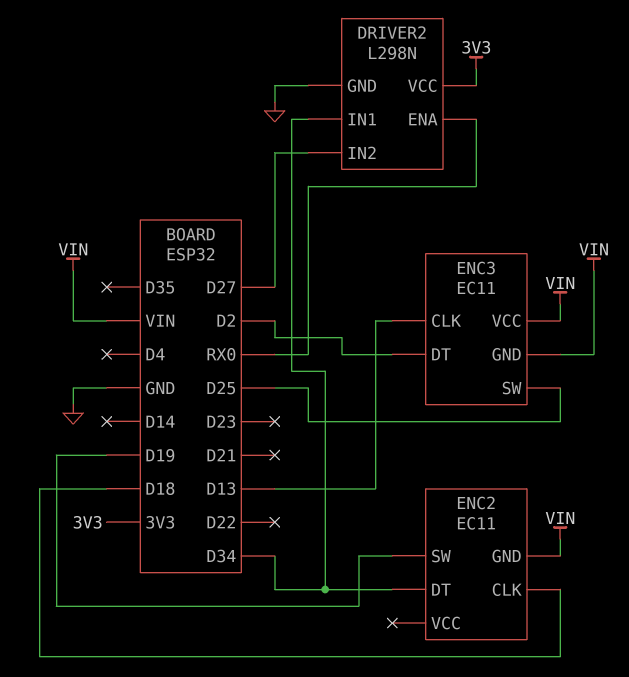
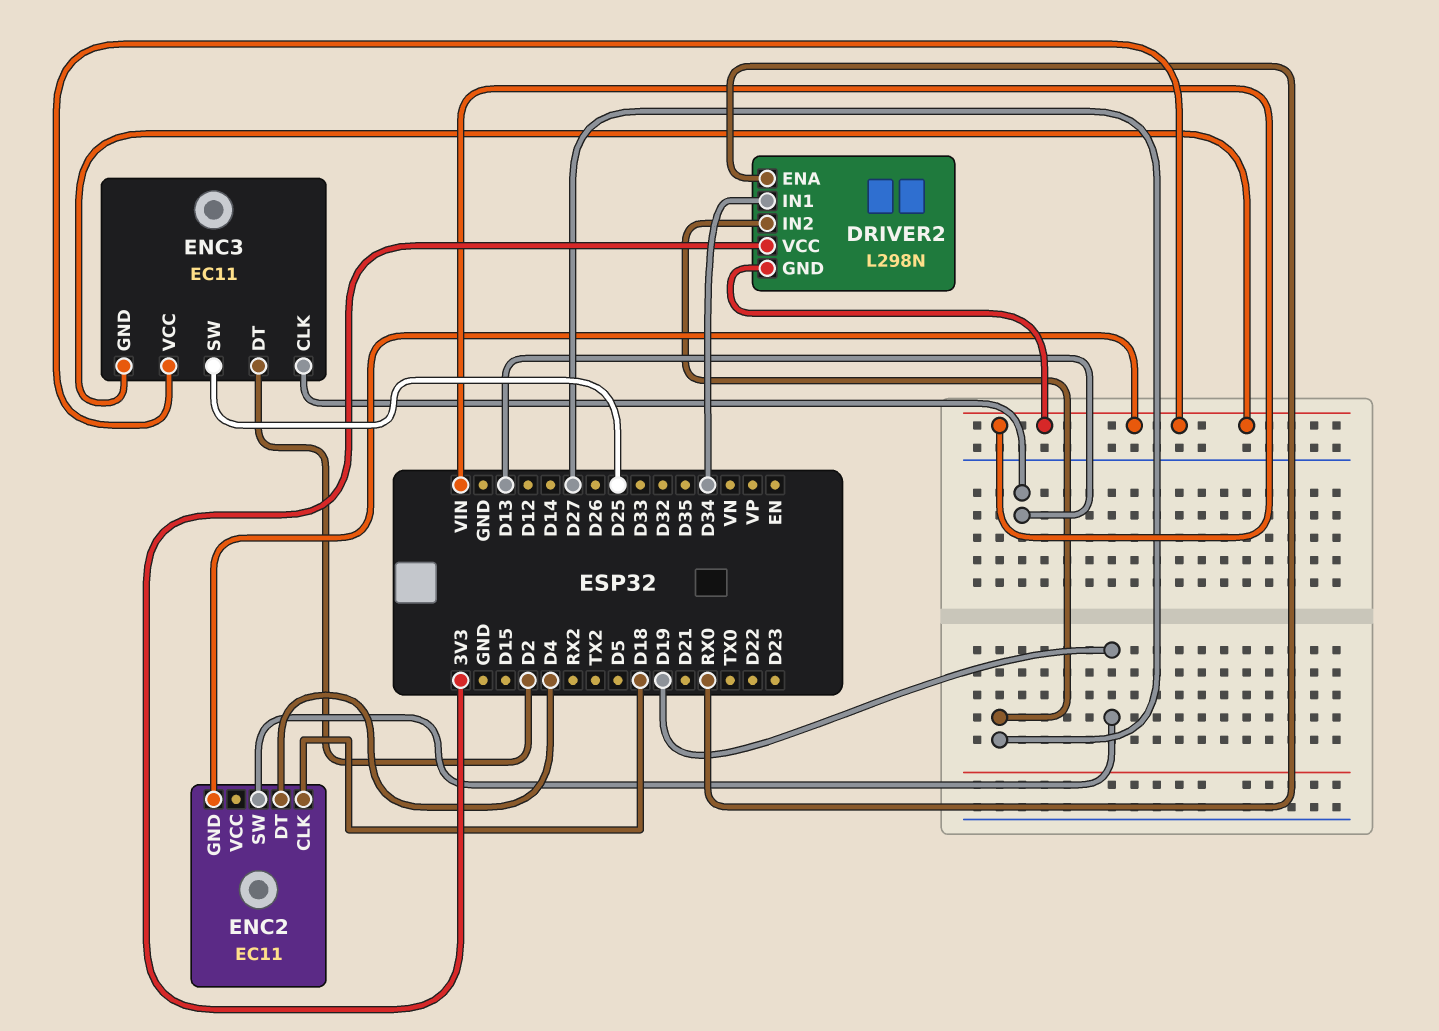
DRIVER2 pin GND: GND -> VIN
ENC2 pin DT: D34 -> D4

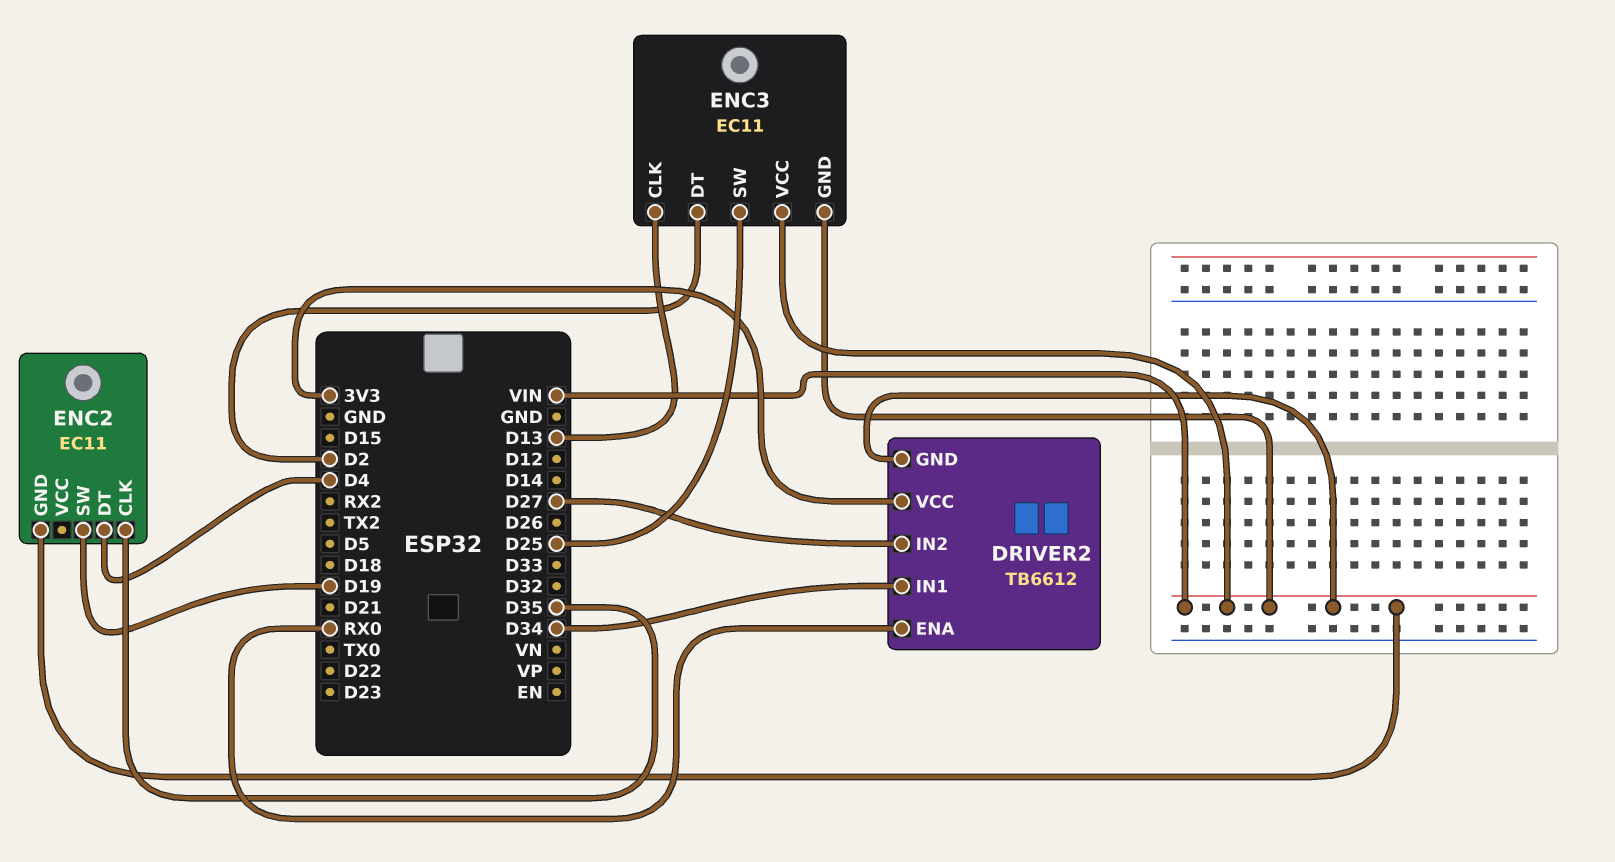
DRIVER2: L298N -> TB6612
ENC2 pin CLK: D18 -> D35

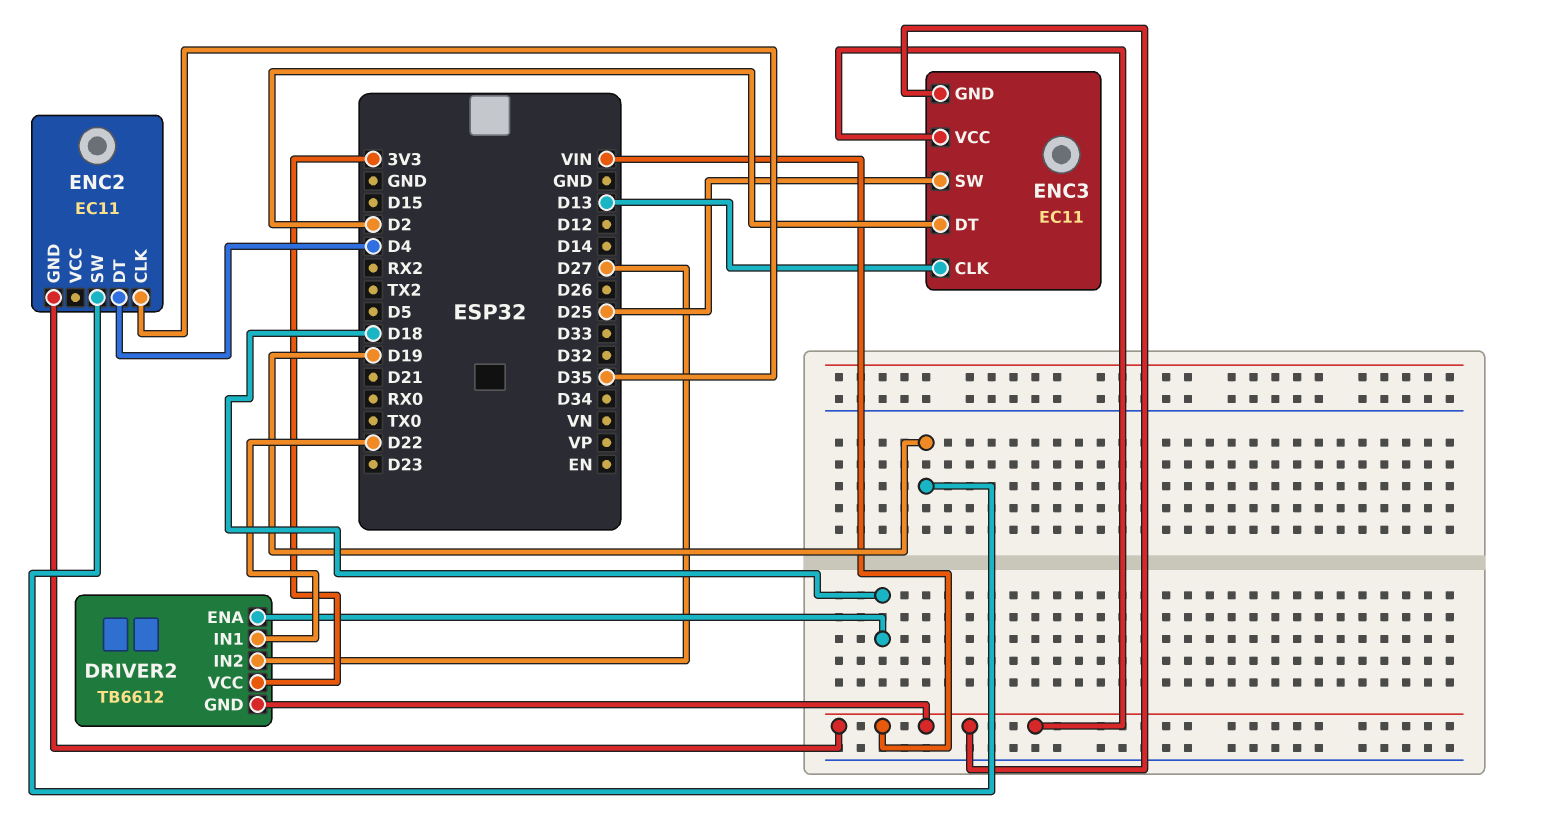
DRIVER2 pin ENA: RX0 -> D18
DRIVER2 pin IN1: D34 -> D22

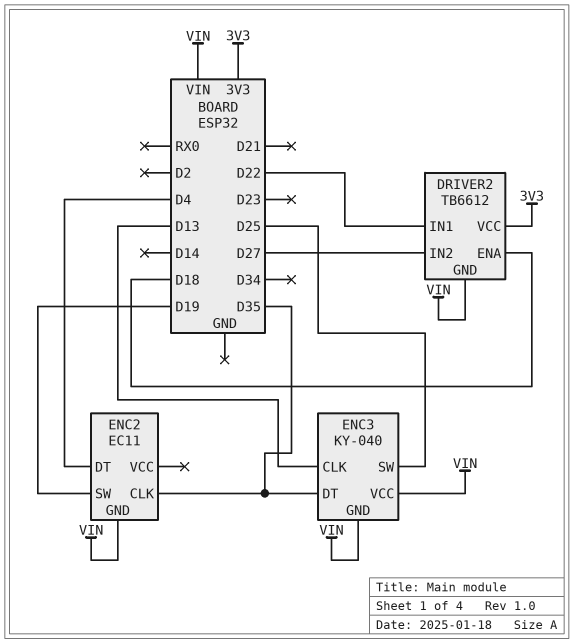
ENC3: EC11 -> KY-040
ENC3 pin DT: D2 -> D35

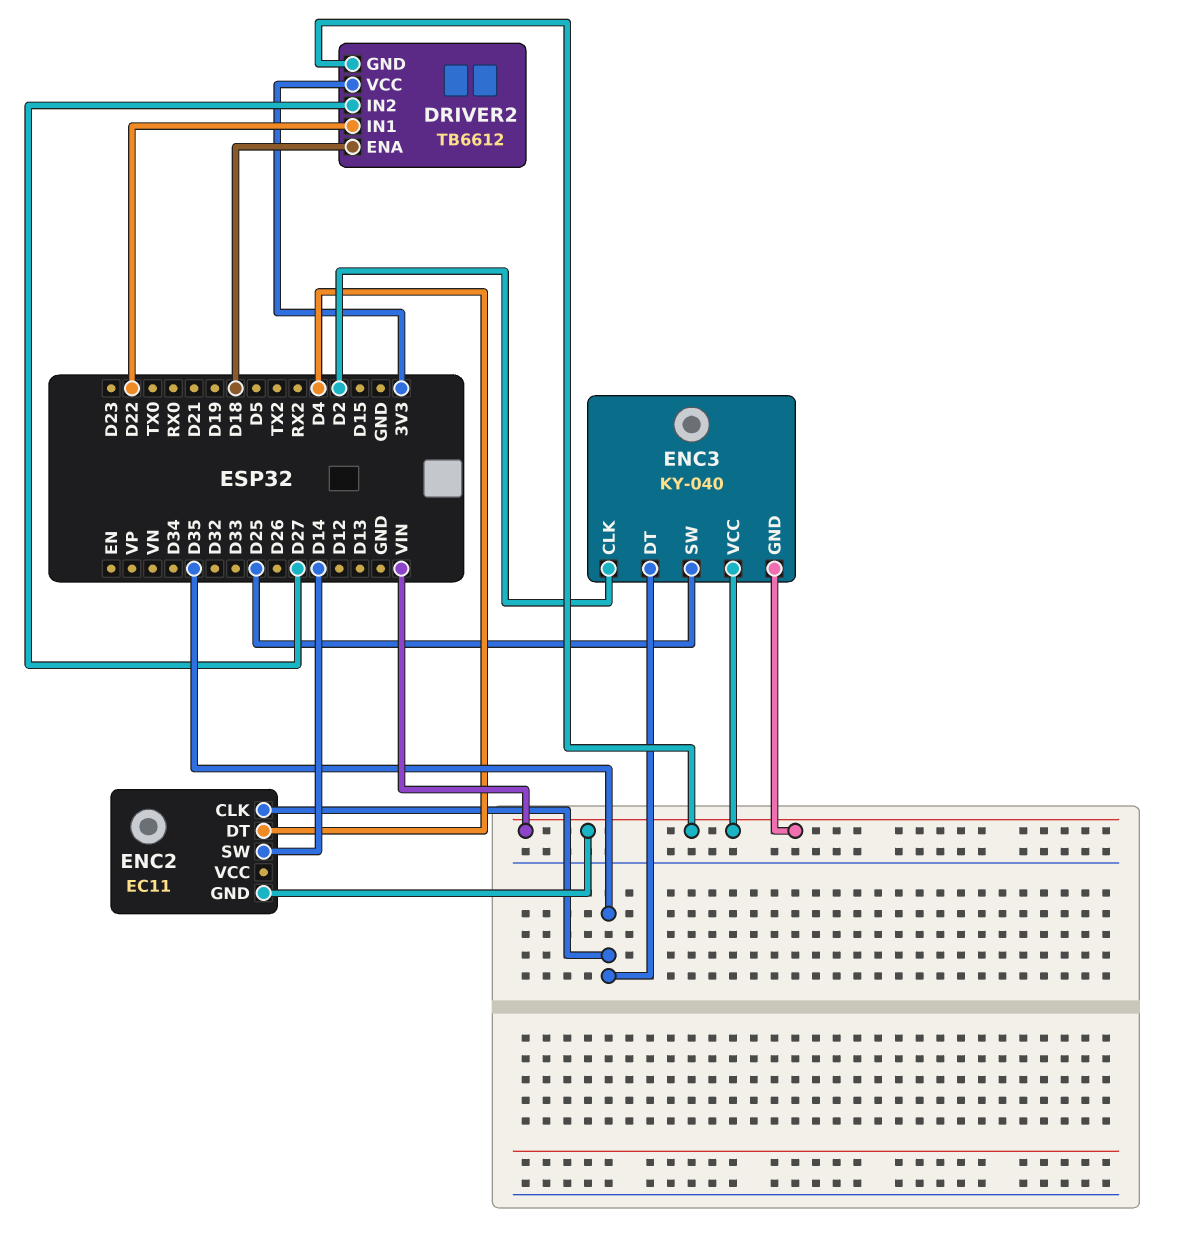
ENC2 pin SW: D19 -> D14
ENC3 pin CLK: D13 -> D2

